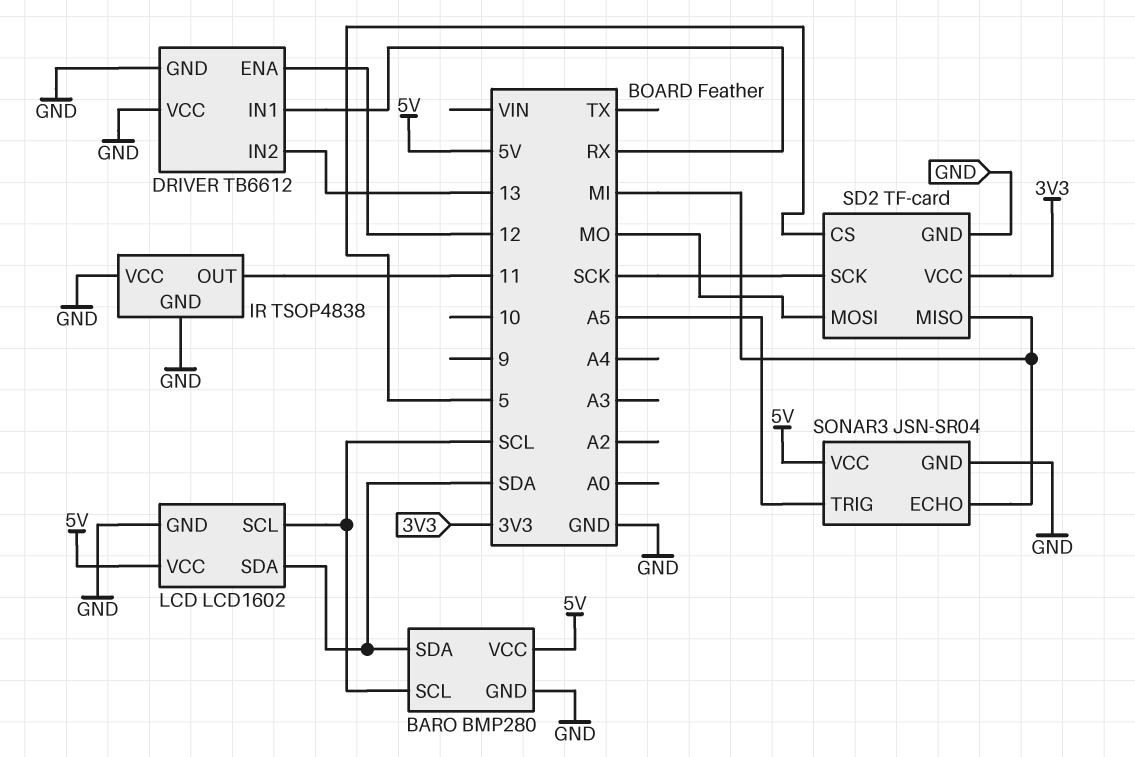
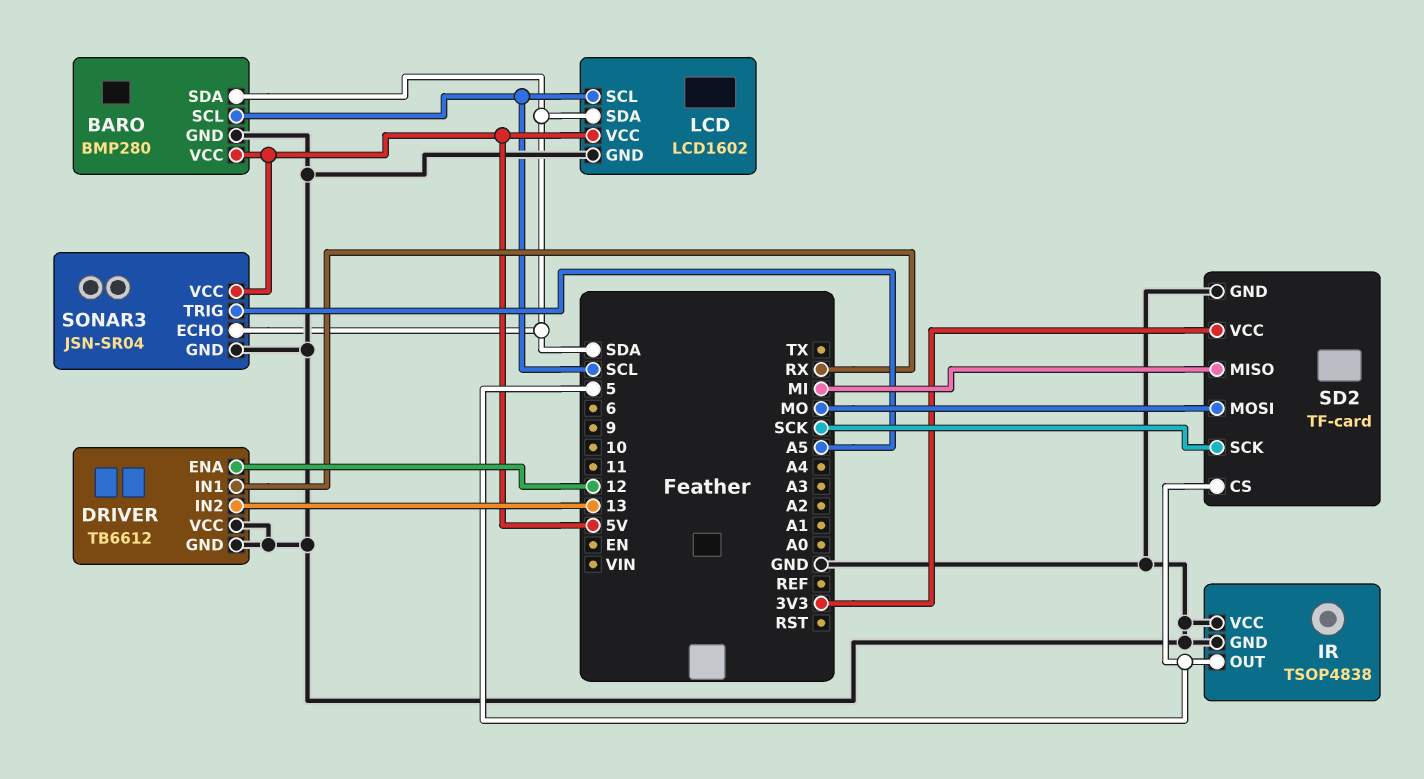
IR pin OUT: 11 -> 5
SONAR3 pin ECHO: MI -> SDA

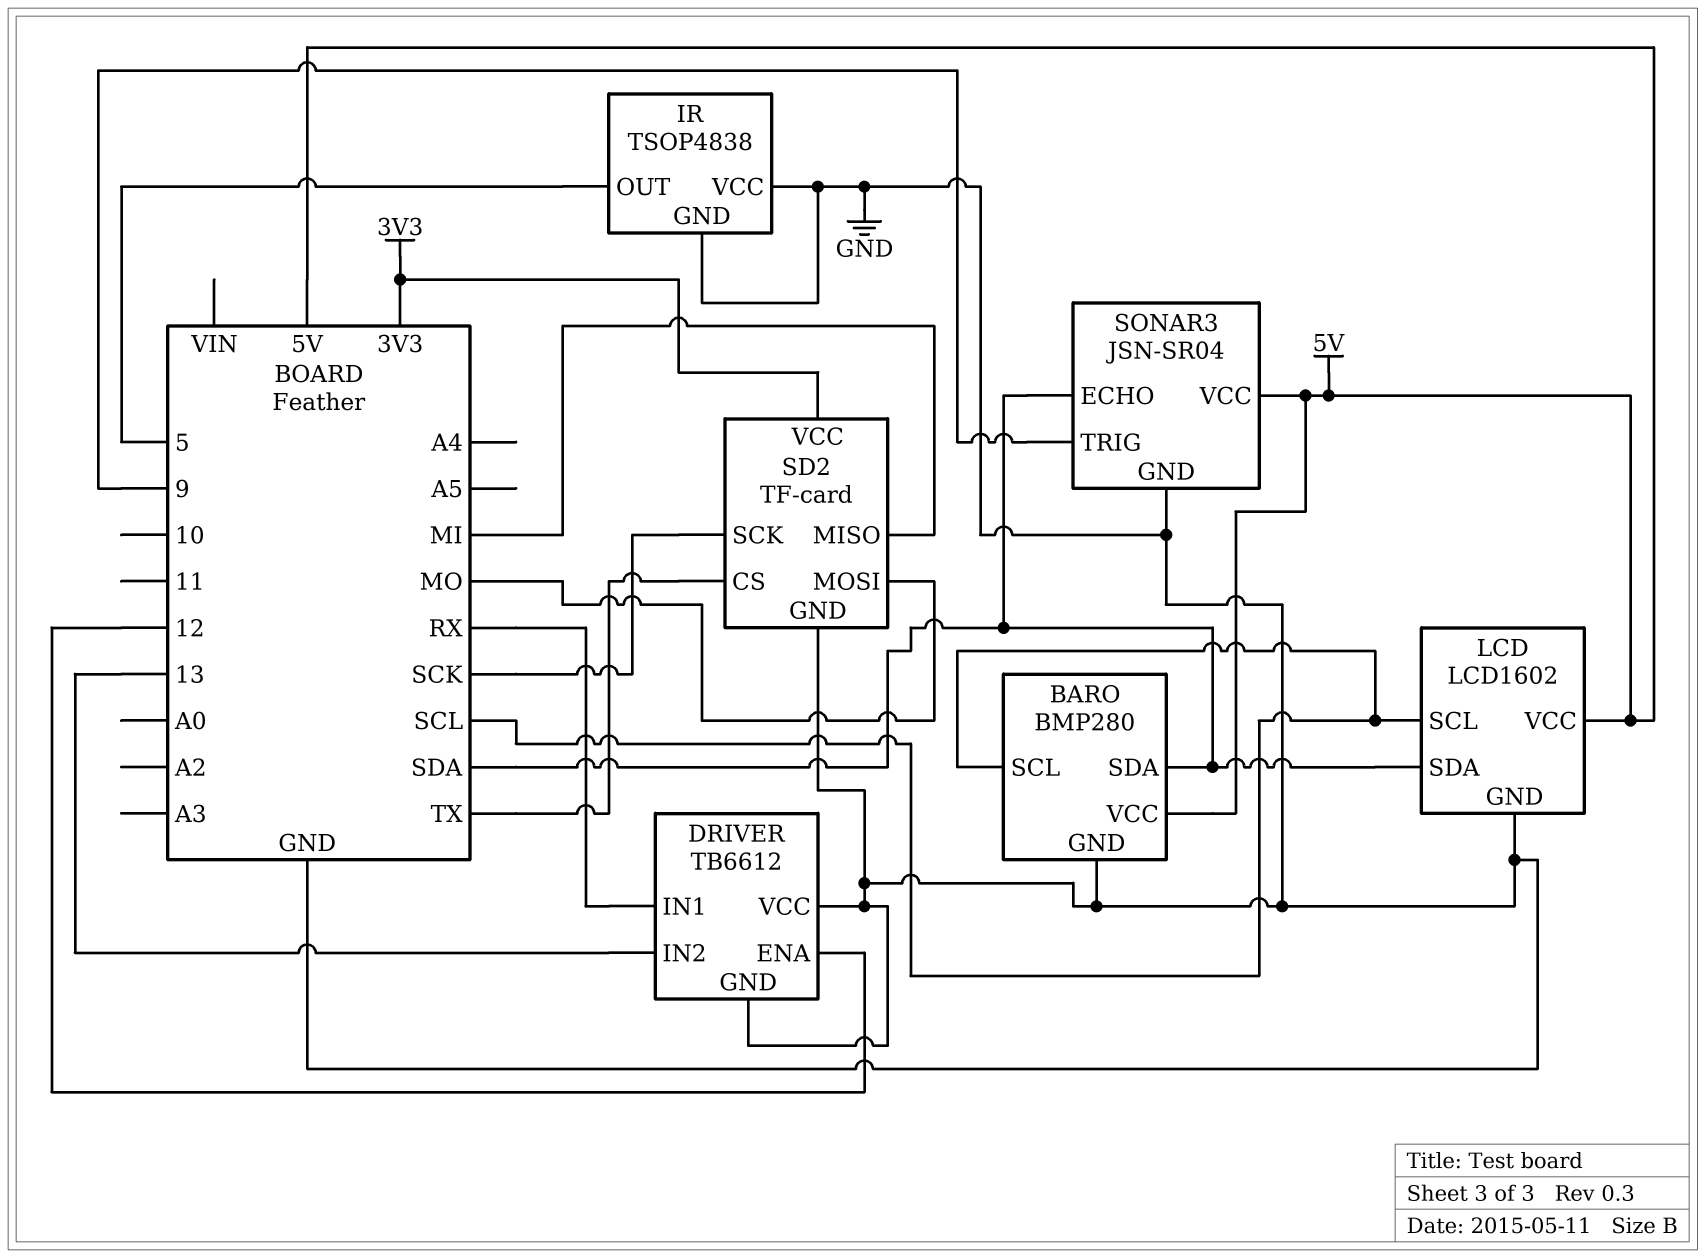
SD2 pin CS: 5 -> TX
SONAR3 pin TRIG: A5 -> 9

